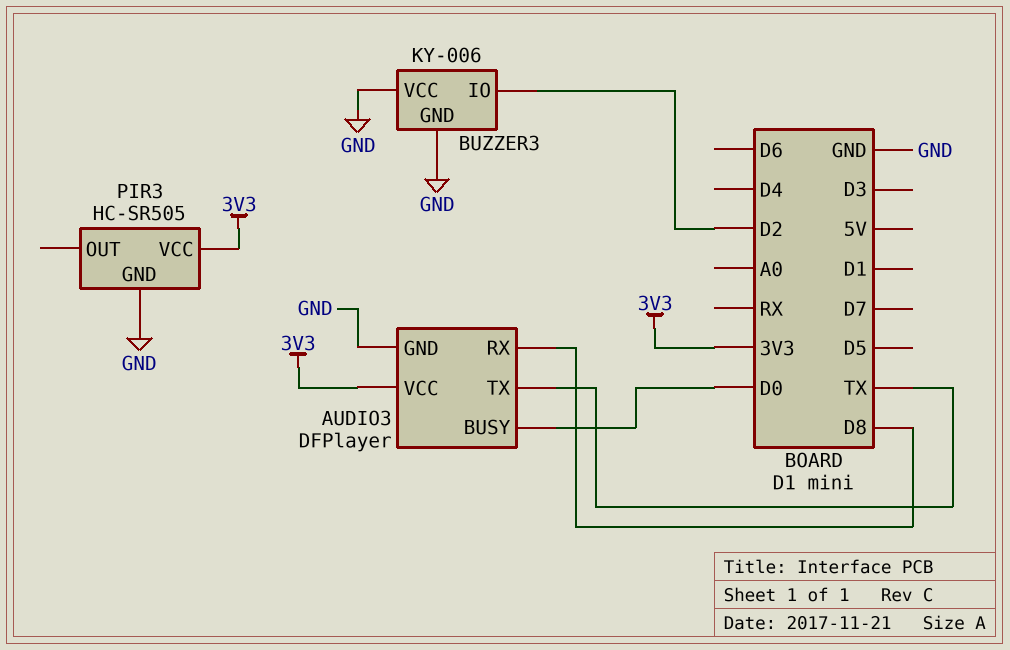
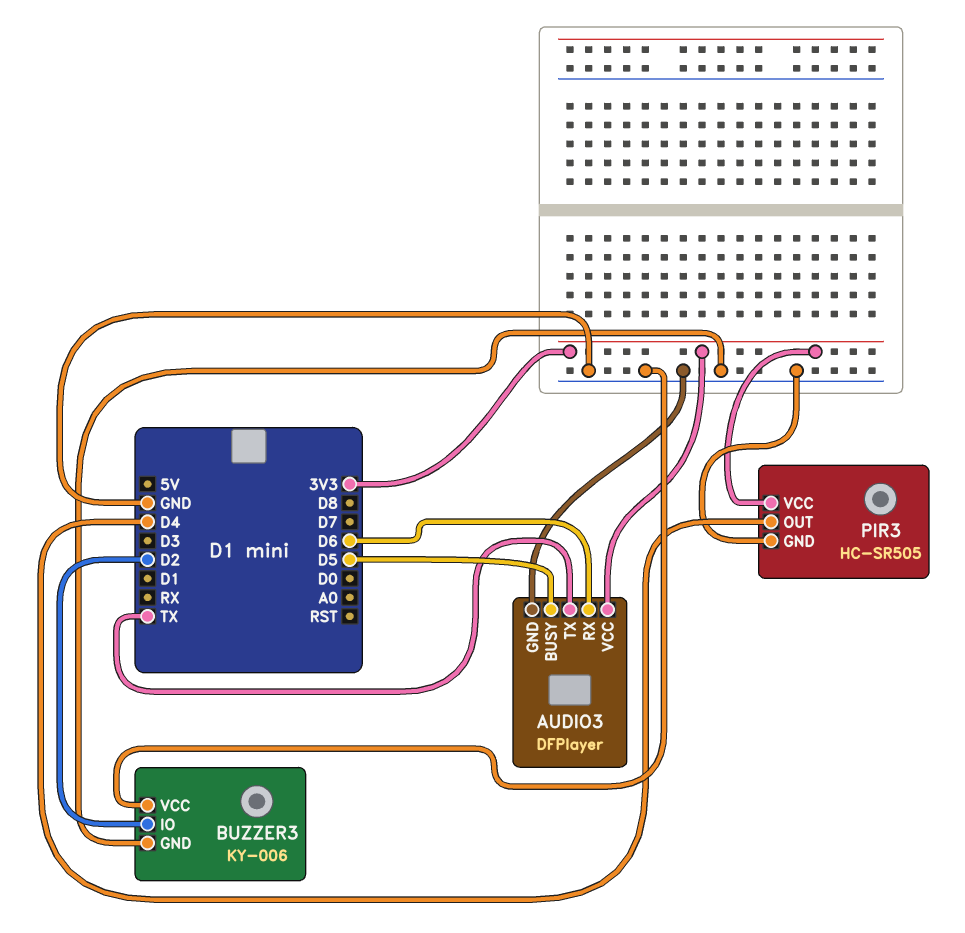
AUDIO3 pin BUSY: D0 -> D5
AUDIO3 pin RX: D8 -> D6
PIR3 pin OUT: none -> D4

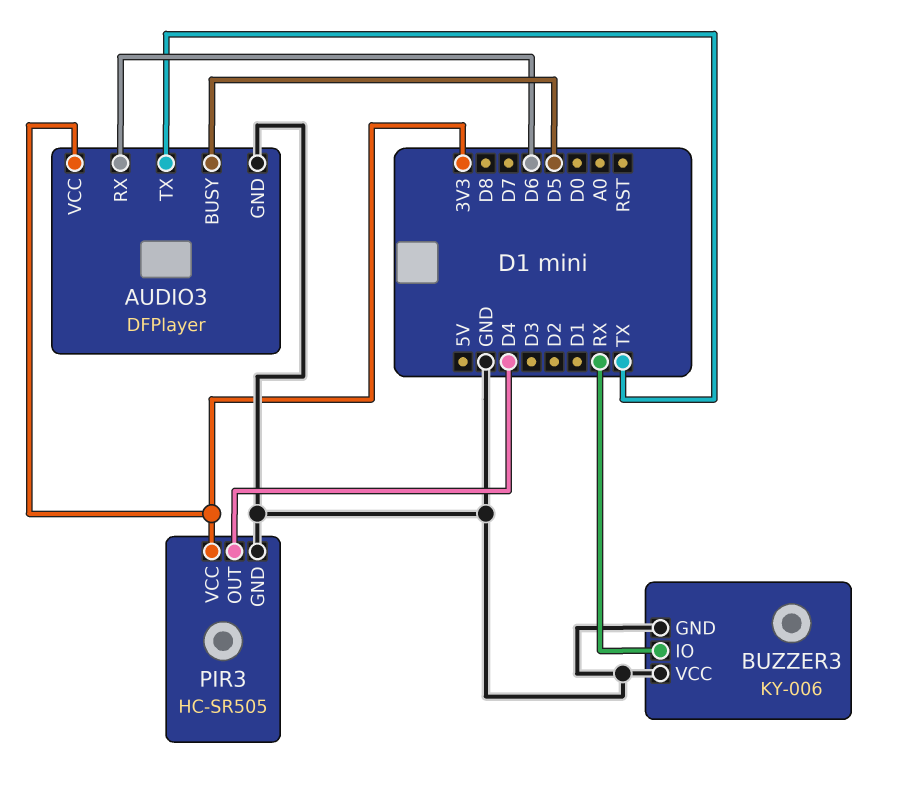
BUZZER3 pin IO: D2 -> RX

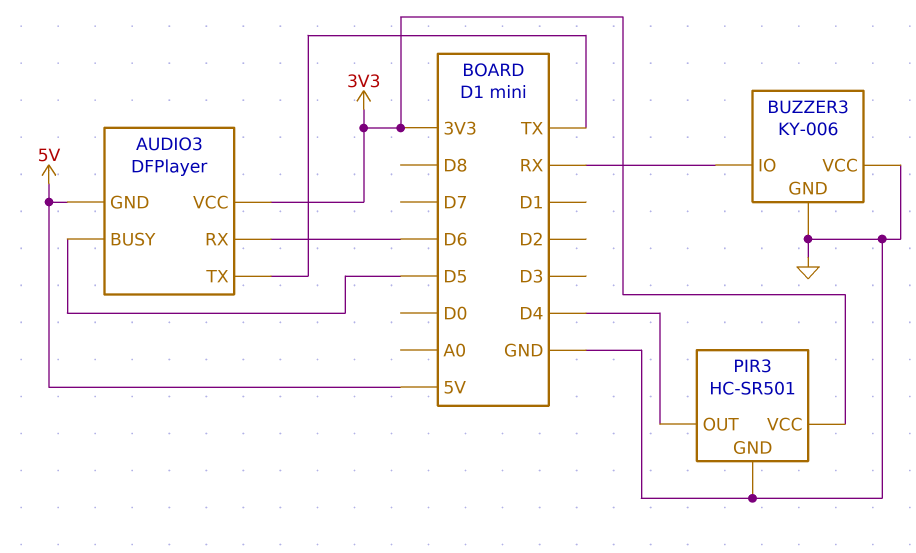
AUDIO3 pin GND: GND -> 5V
PIR3: HC-SR505 -> HC-SR501

